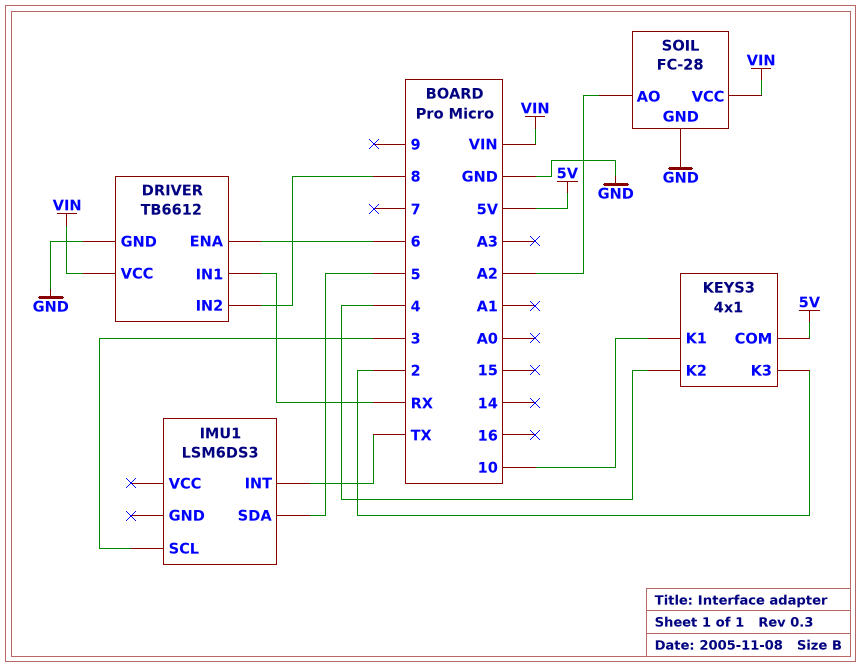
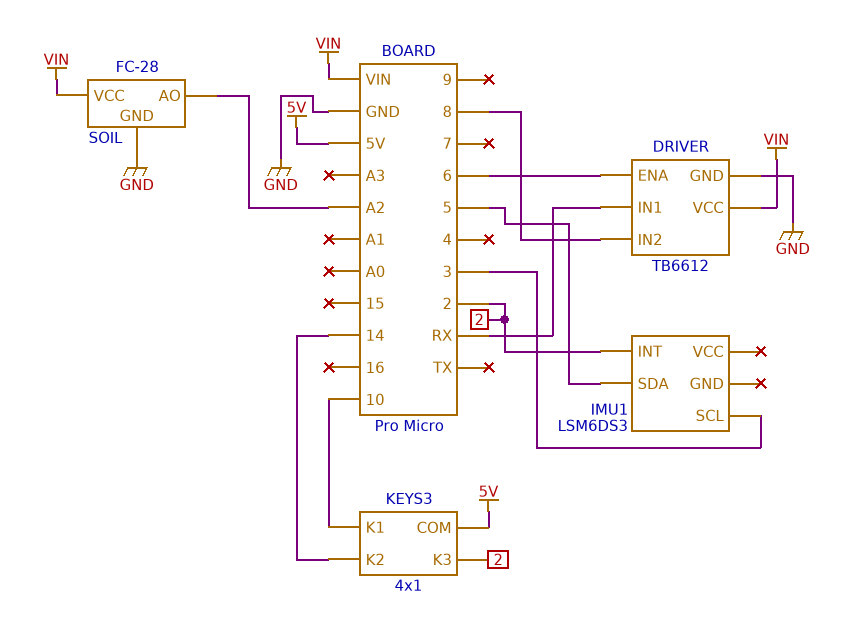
IMU1 pin INT: TX -> 2
KEYS3 pin K2: 4 -> 14

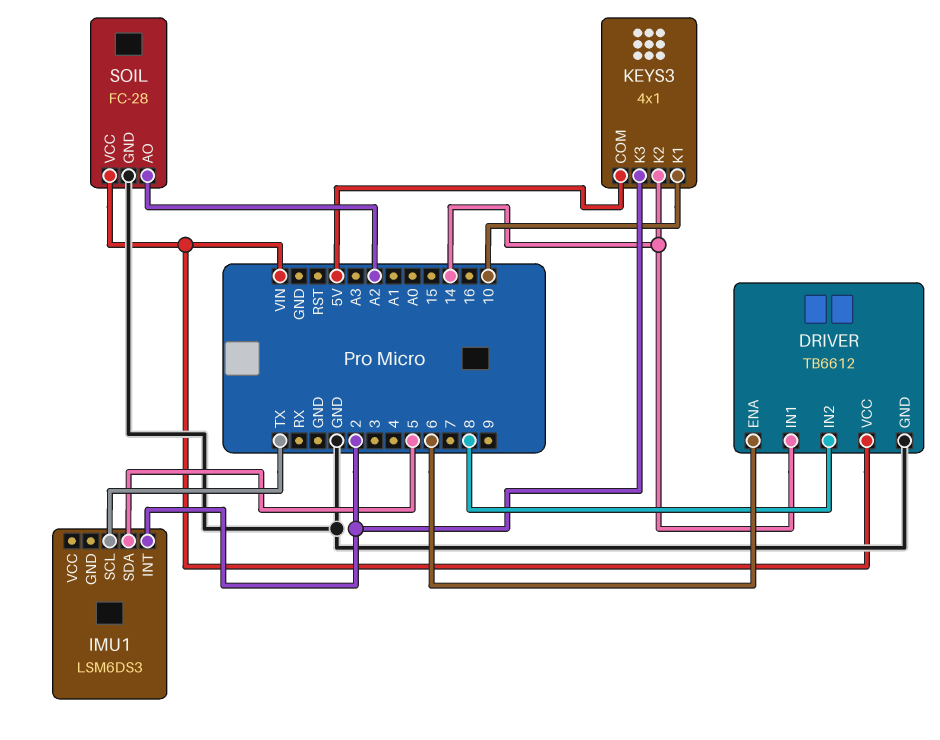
DRIVER pin IN1: RX -> 14
IMU1 pin SCL: 3 -> TX

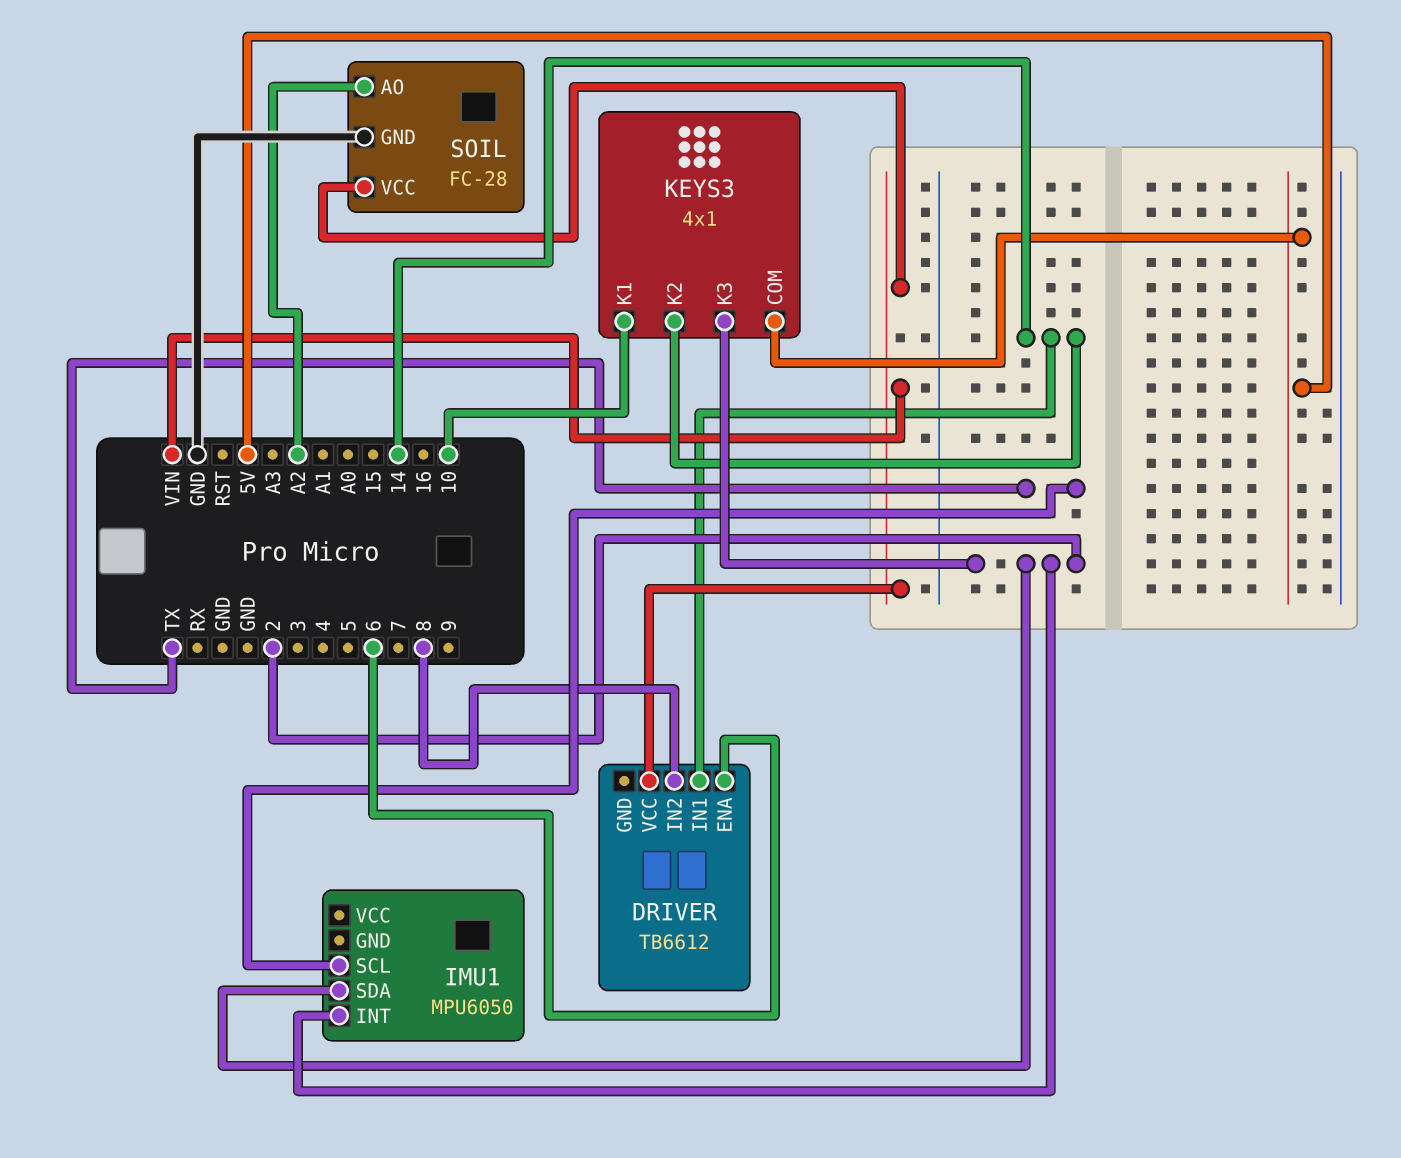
DRIVER pin GND: GND -> none
IMU1: LSM6DS3 -> MPU6050
IMU1 pin SDA: 5 -> 2

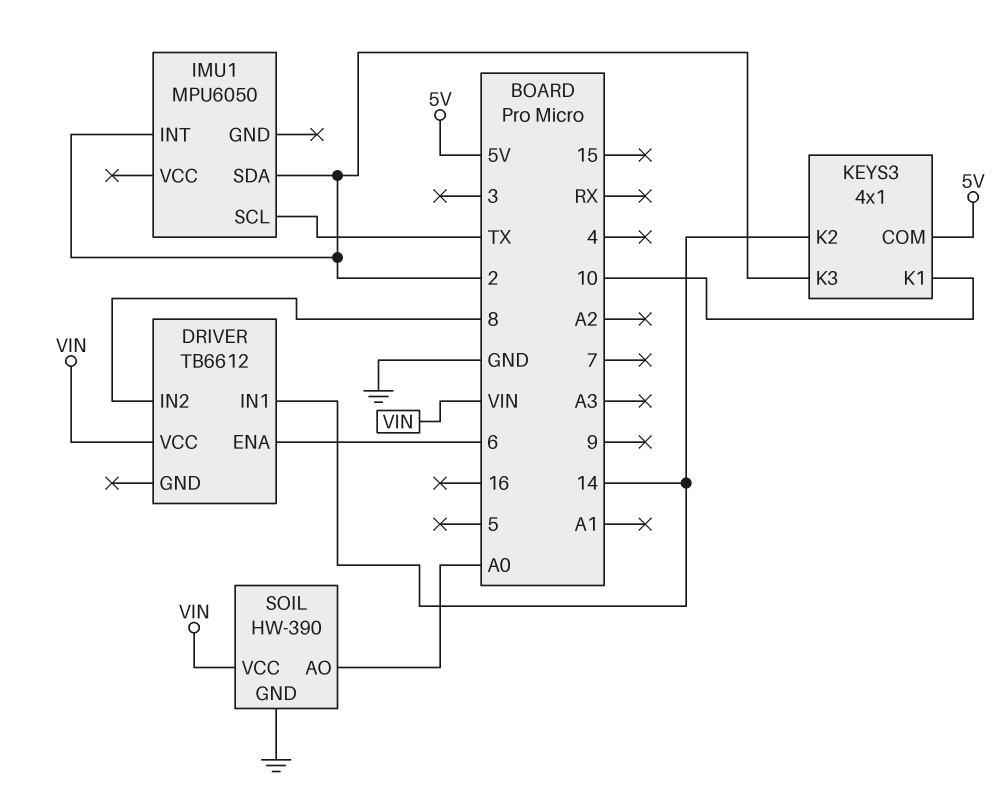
SOIL: FC-28 -> HW-390
SOIL pin AO: A2 -> A0

